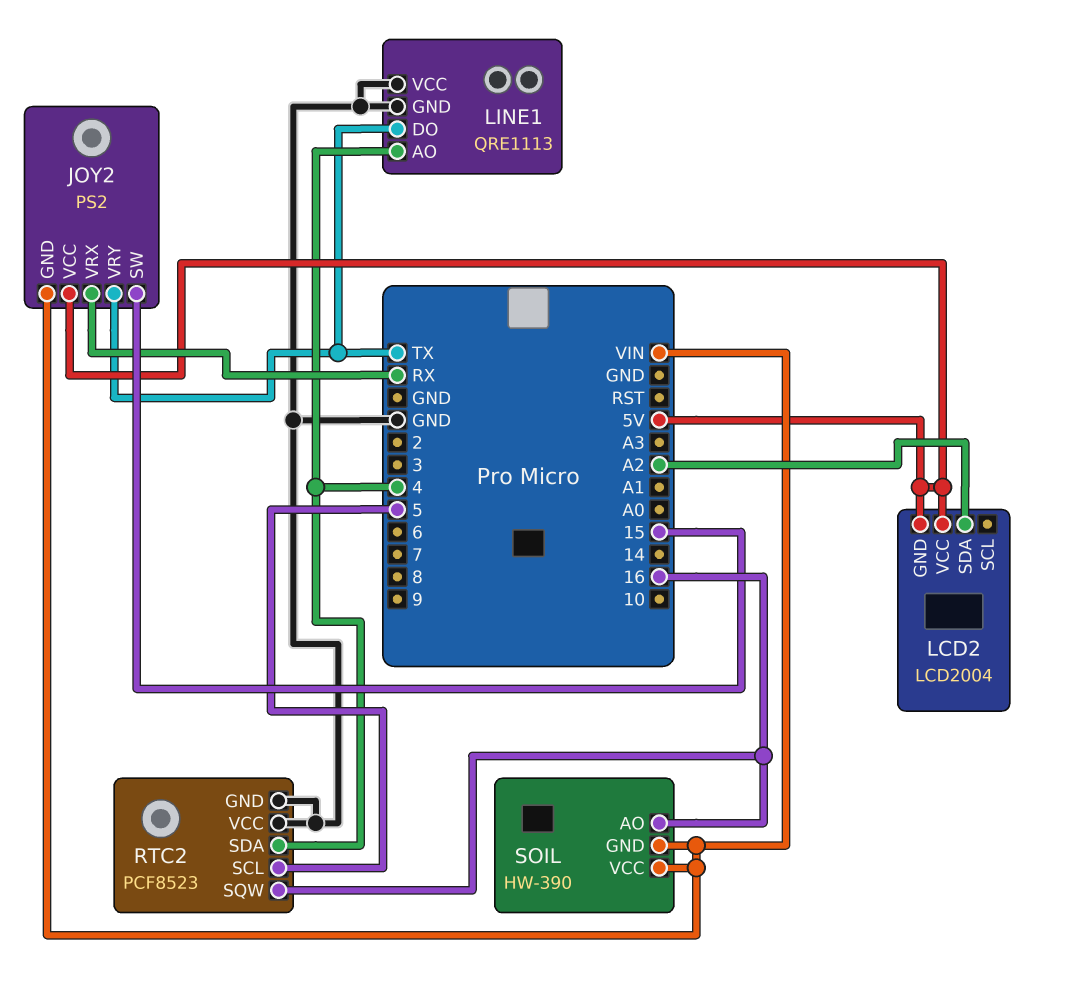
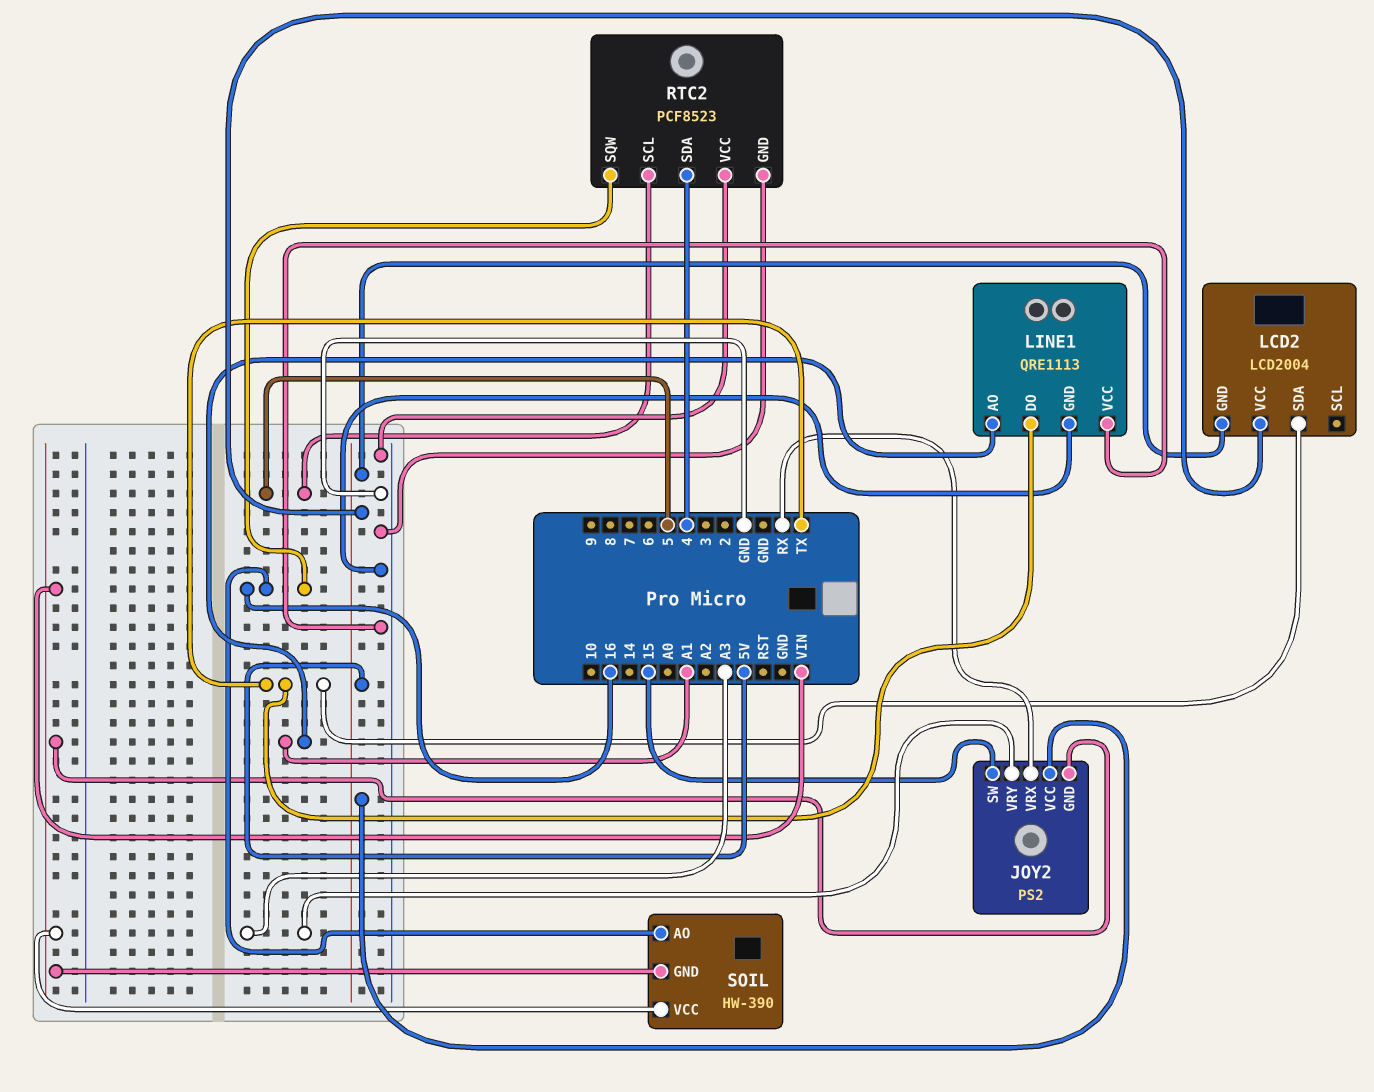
JOY2 pin VRY: TX -> A3
LCD2 pin SDA: A2 -> TX
LINE1 pin AO: 4 -> A1

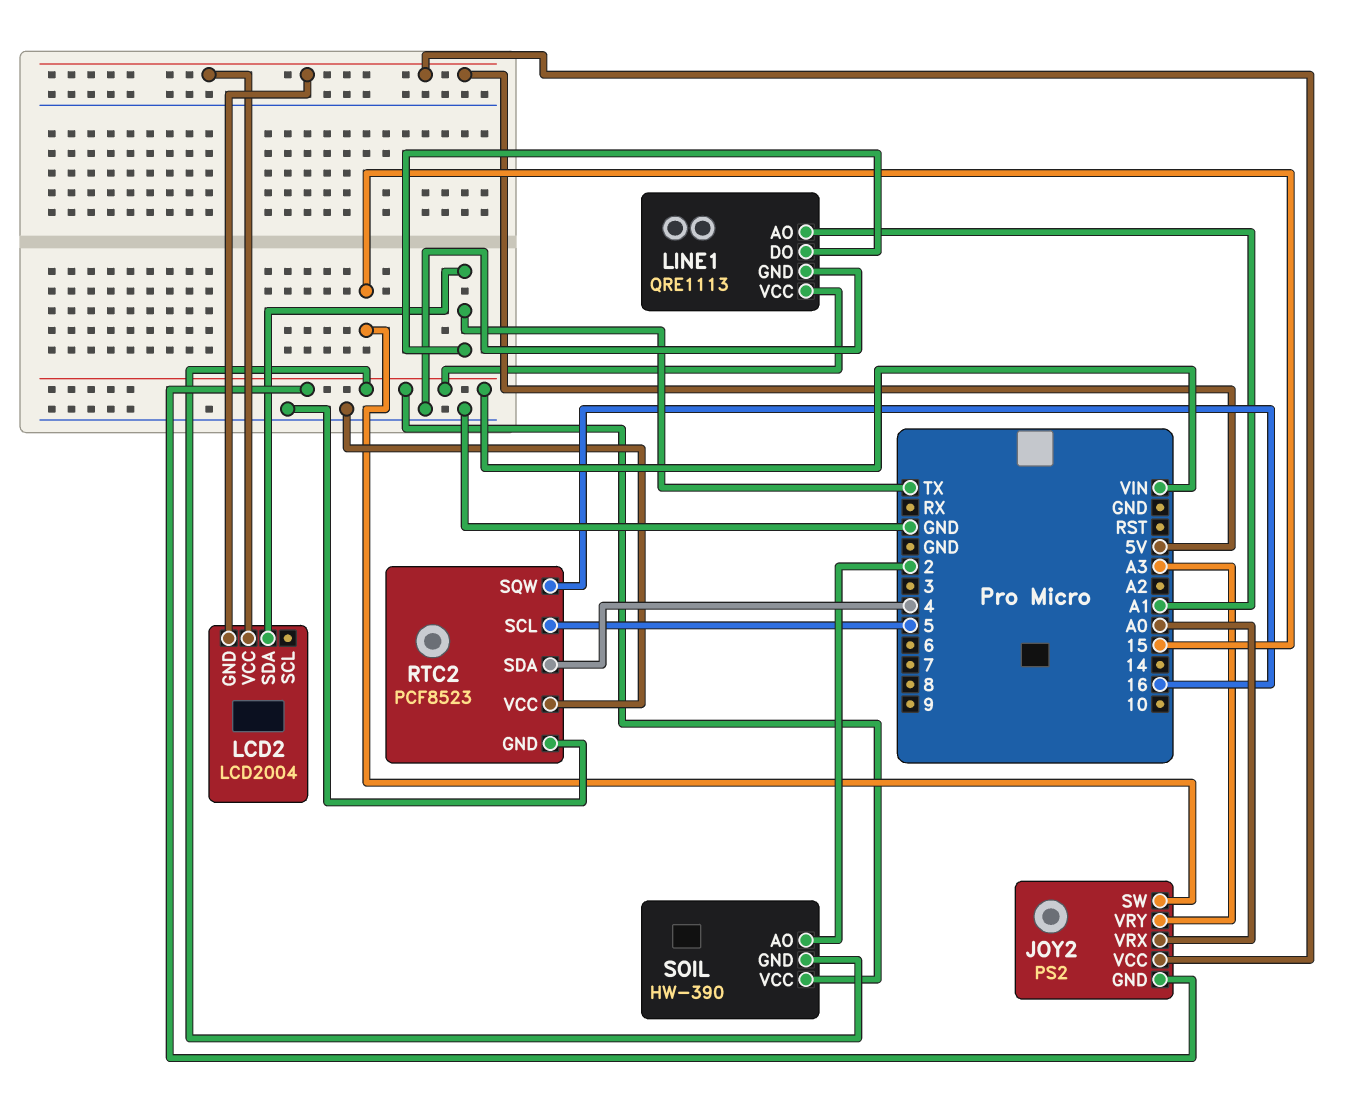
JOY2 pin VRX: RX -> A0
LINE1 pin VCC: GND -> VIN
SOIL pin AO: 16 -> 2

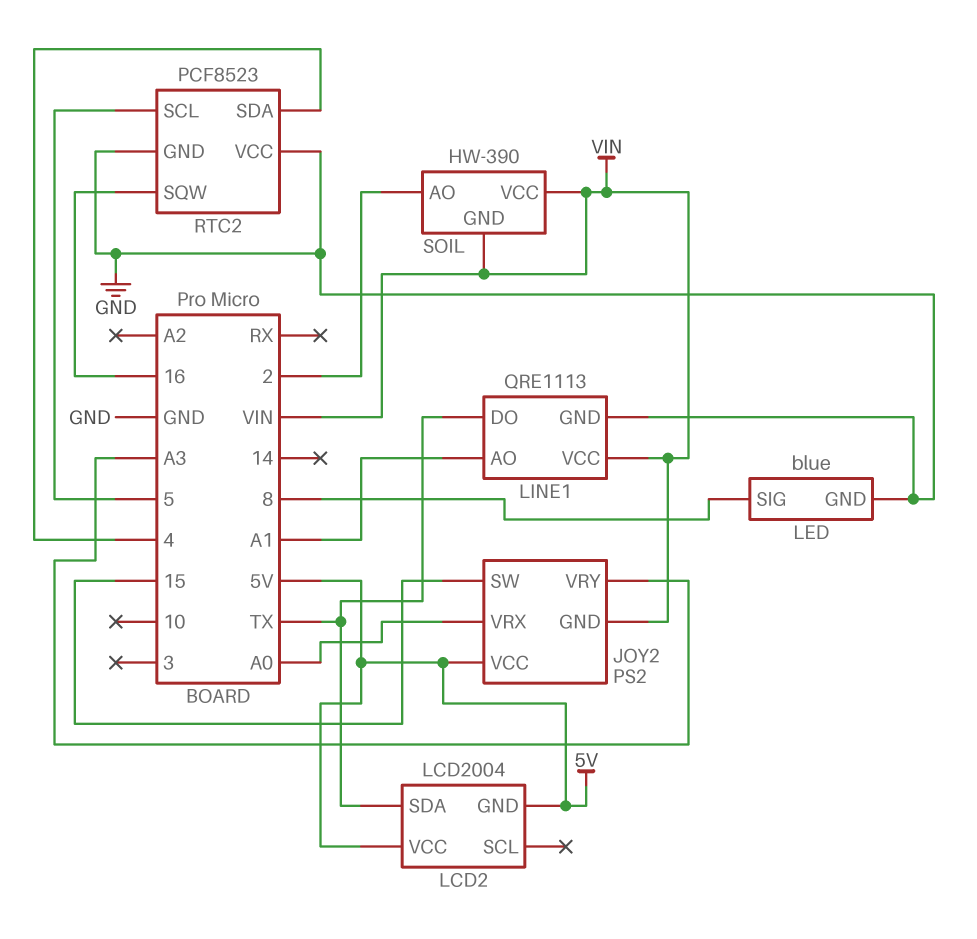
LED: none -> blue
LED pin GND: none -> GND
LED pin SIG: none -> 8

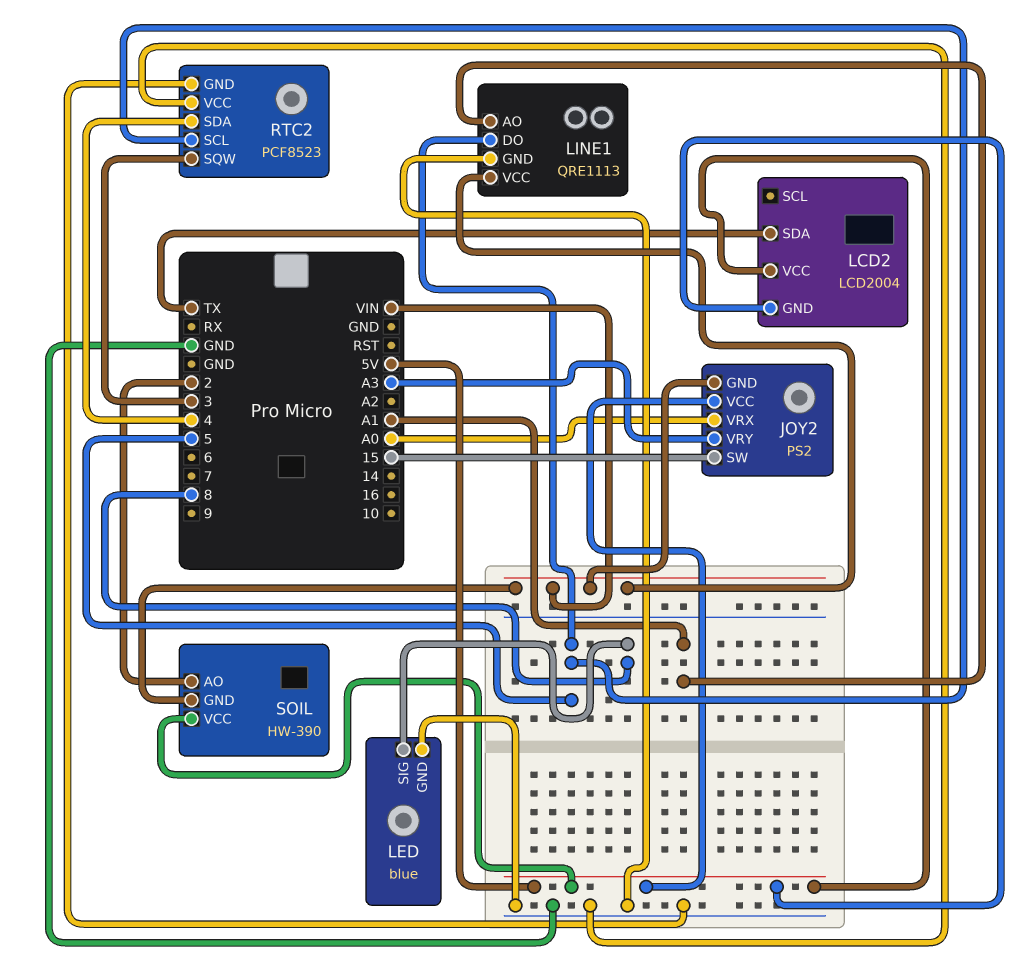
LINE1 pin DO: TX -> 5
RTC2 pin SQW: 16 -> 3
SOIL pin VCC: VIN -> 5V

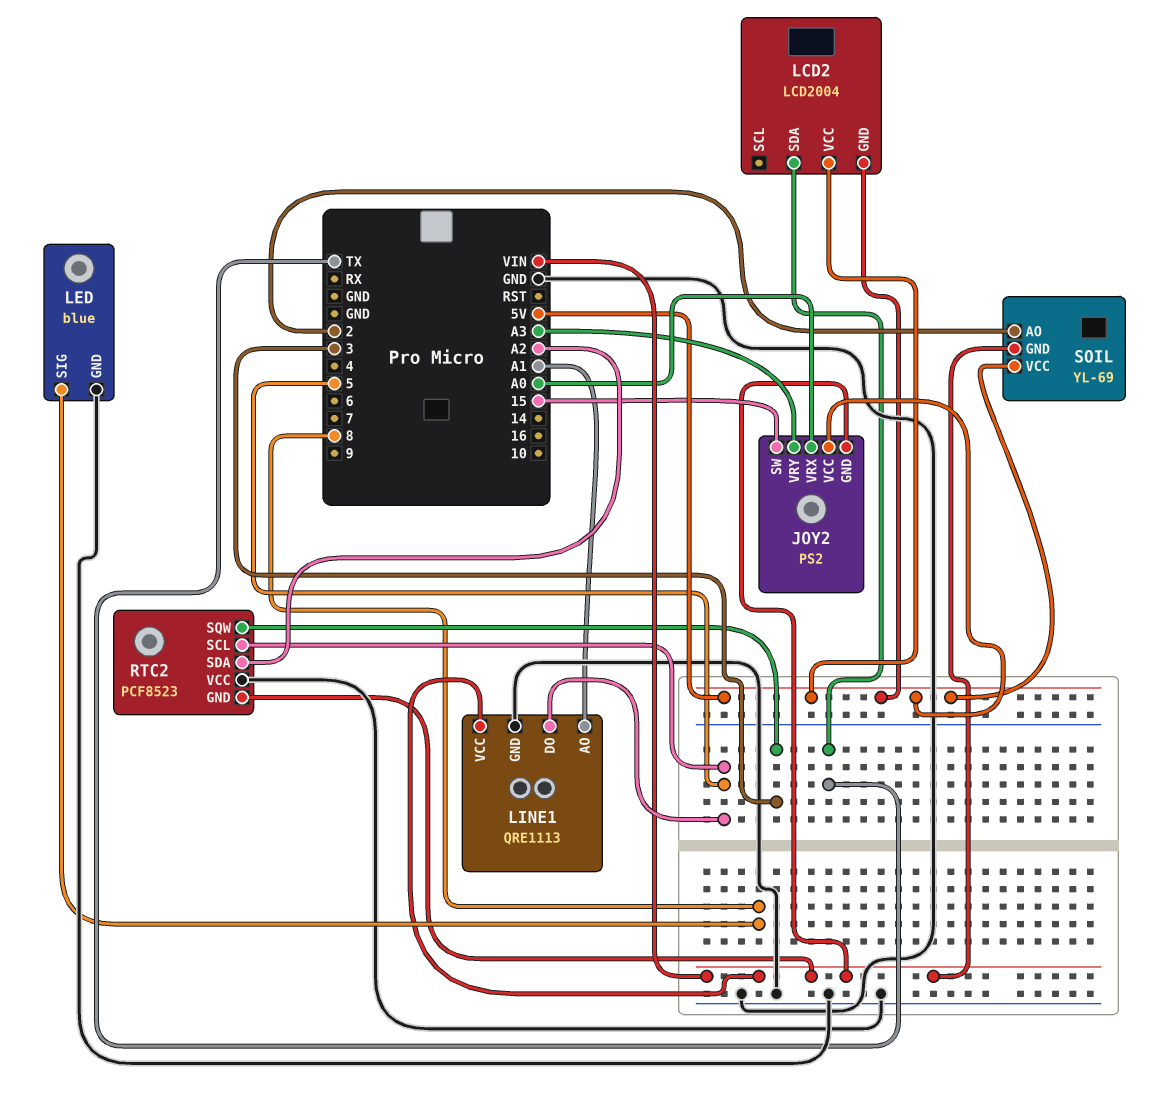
RTC2 pin GND: GND -> VIN
RTC2 pin SDA: 4 -> A2
SOIL: HW-390 -> YL-69

